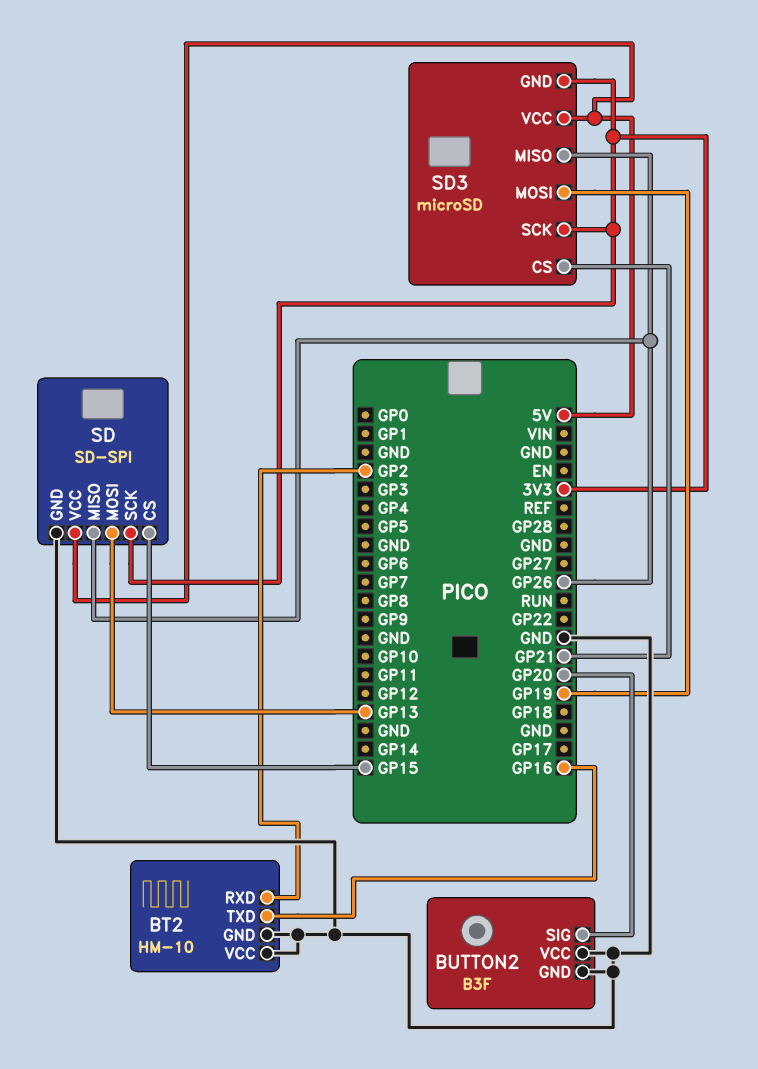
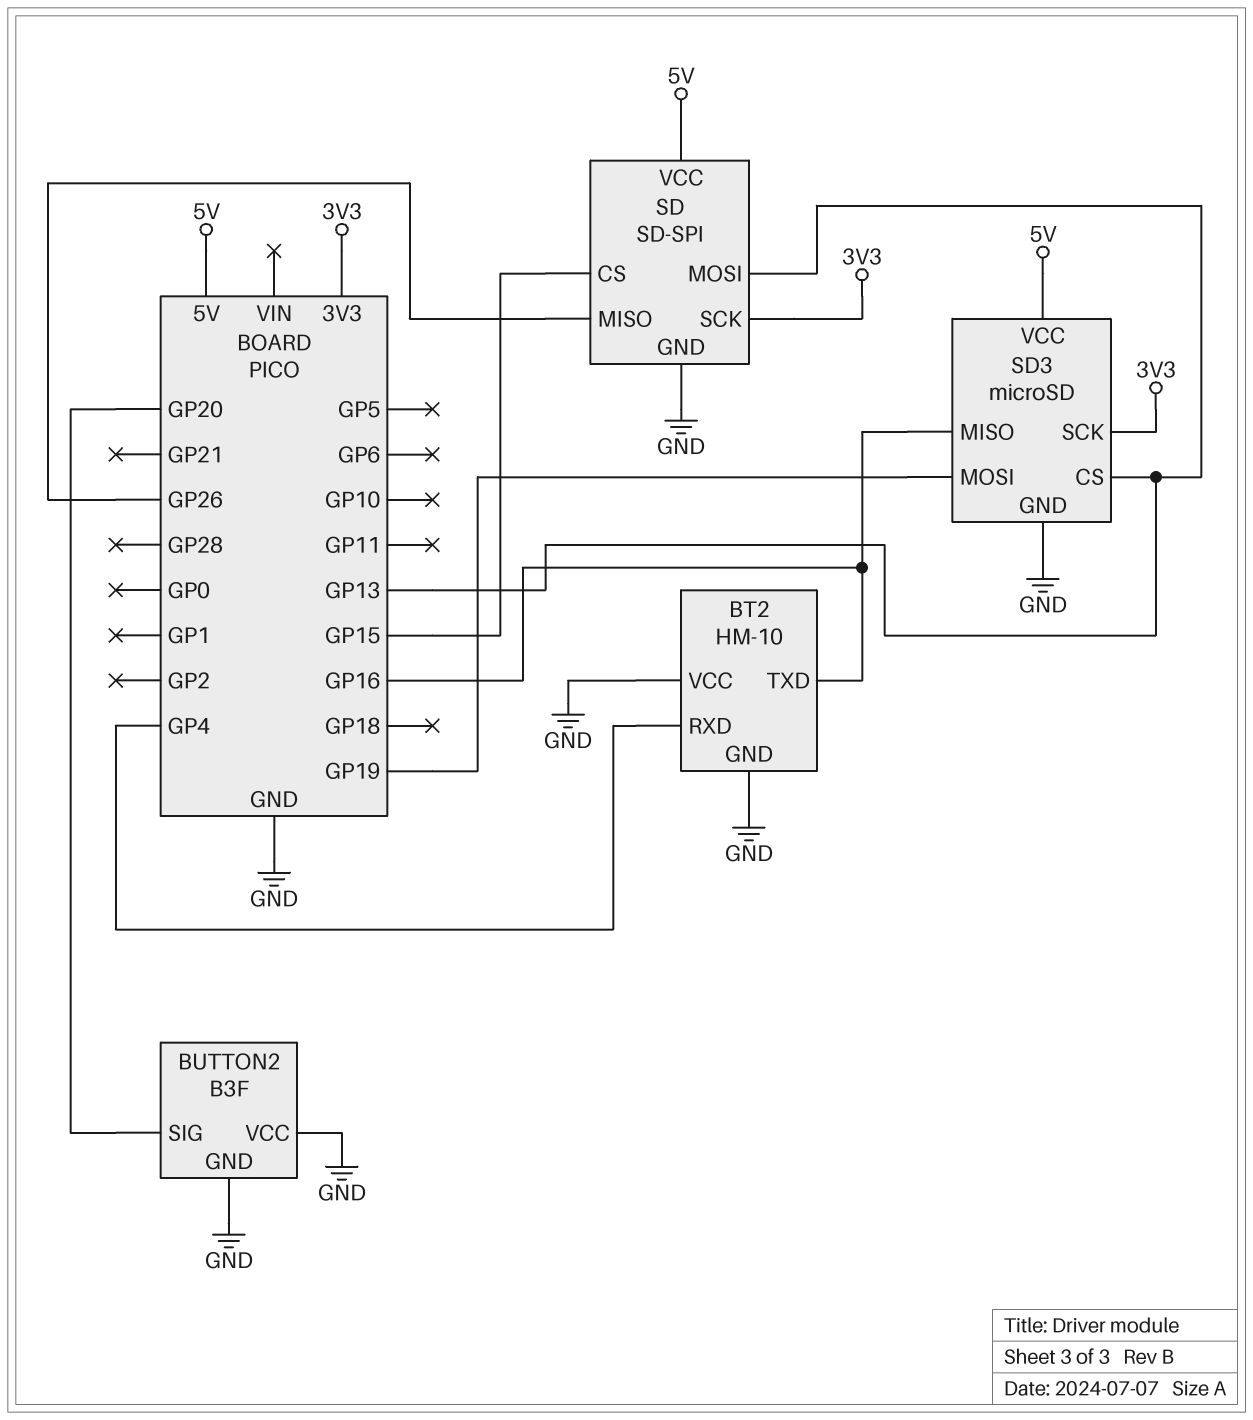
BT2 pin RXD: GP2 -> GP4
SD3 pin CS: GP21 -> GP13
SD3 pin GND: 3V3 -> GND
SD3 pin MISO: GP26 -> GP16

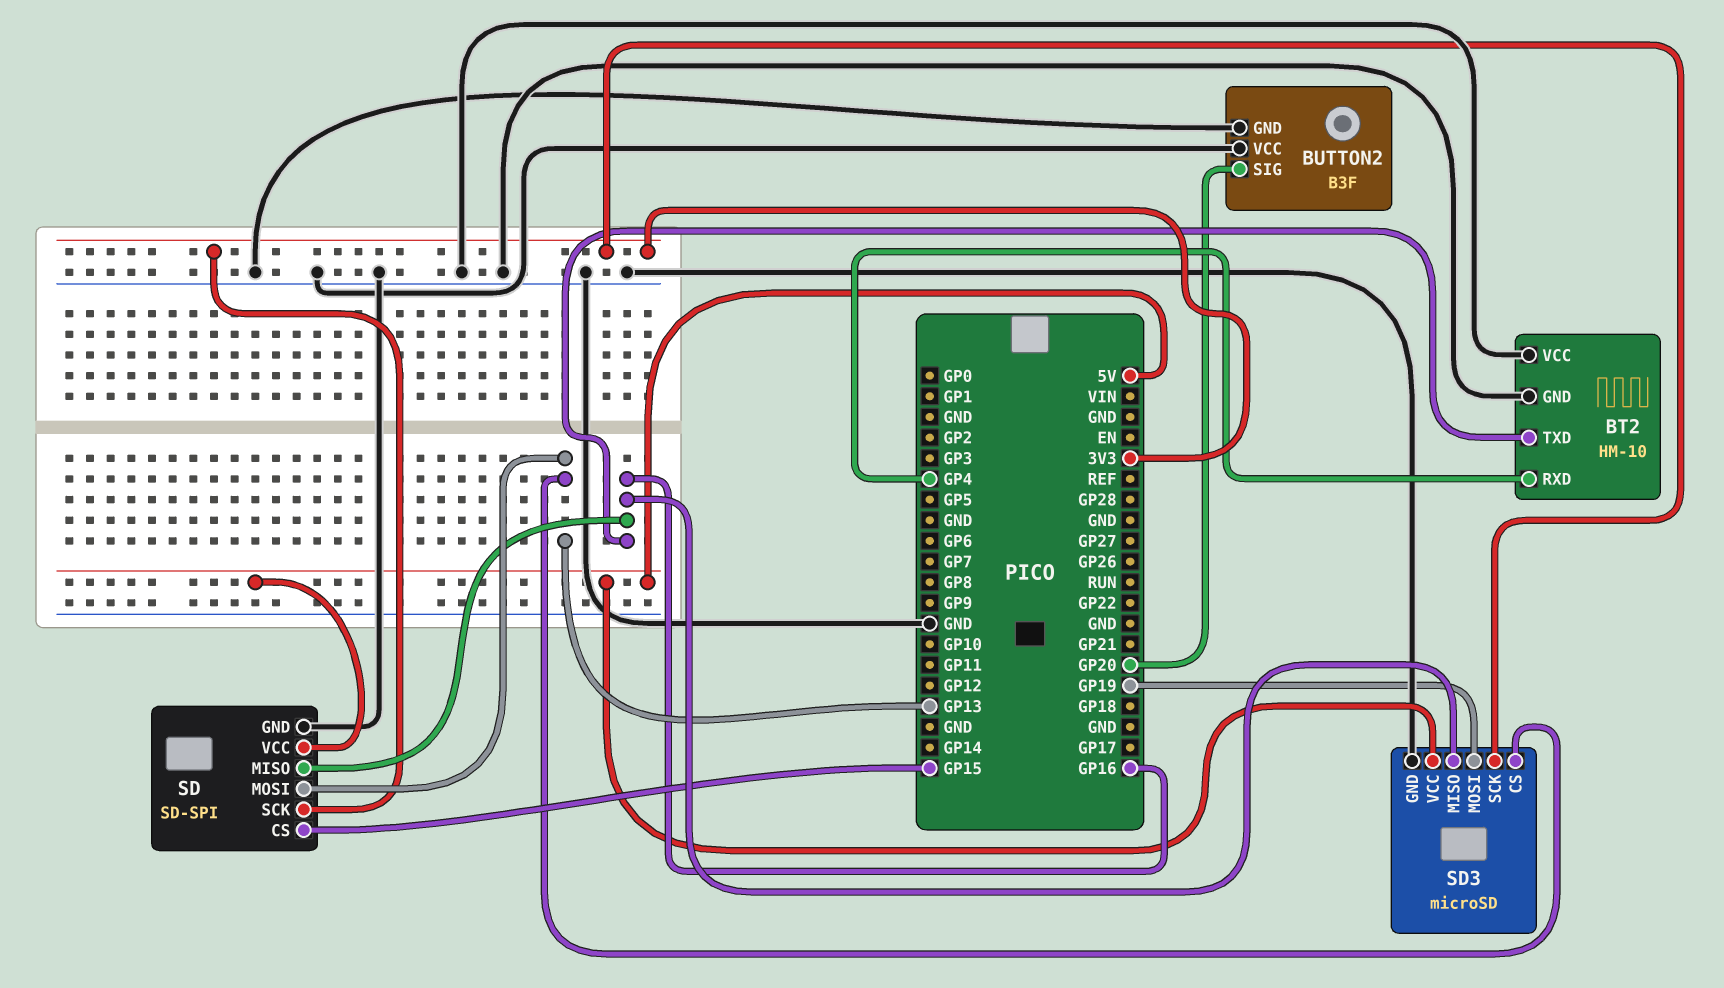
SD pin MISO: GP26 -> GP16

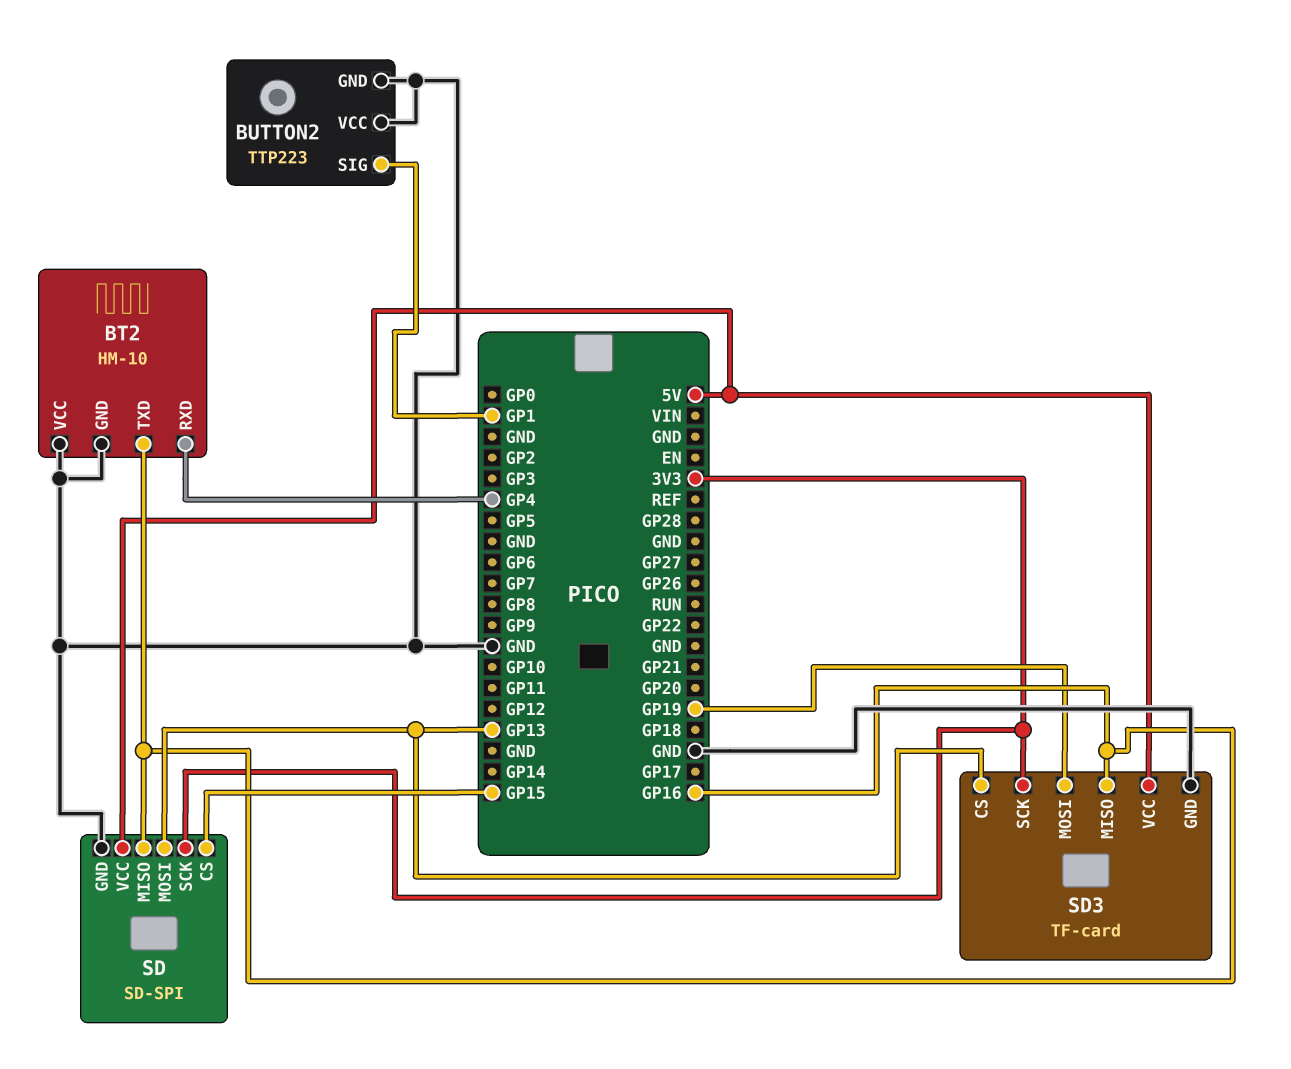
BUTTON2: B3F -> TTP223
BUTTON2 pin SIG: GP20 -> GP1
SD3: microSD -> TF-card

